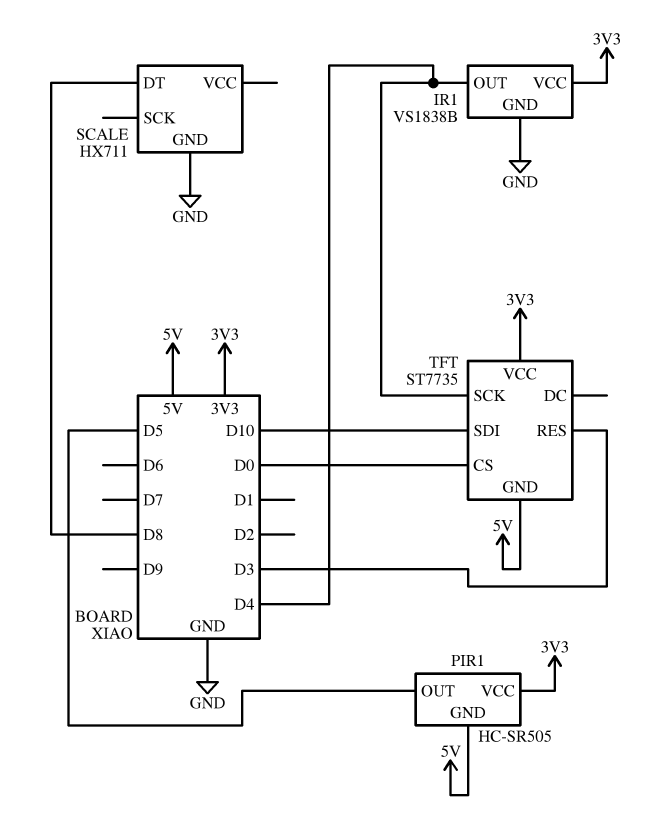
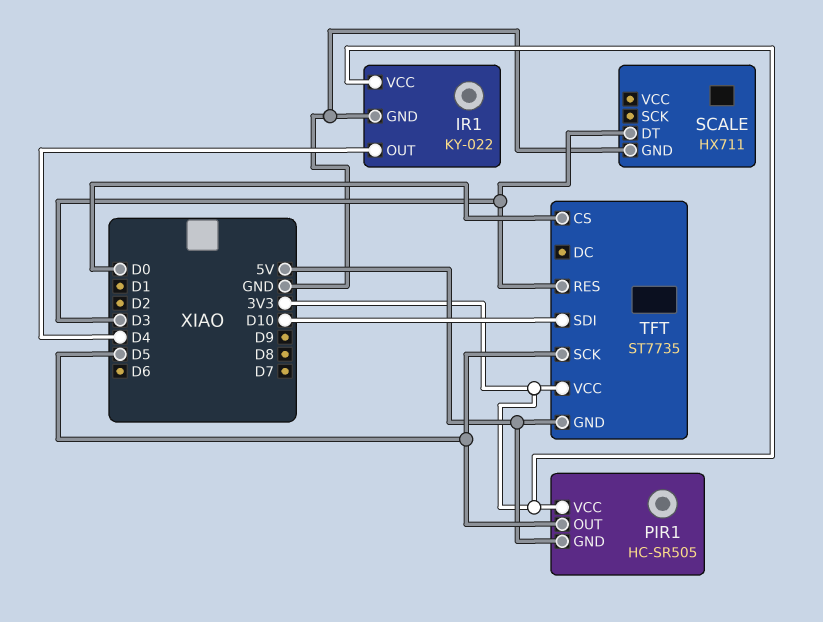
IR1: VS1838B -> KY-022
SCALE pin DT: D8 -> D3
TFT pin SCK: D4 -> D5

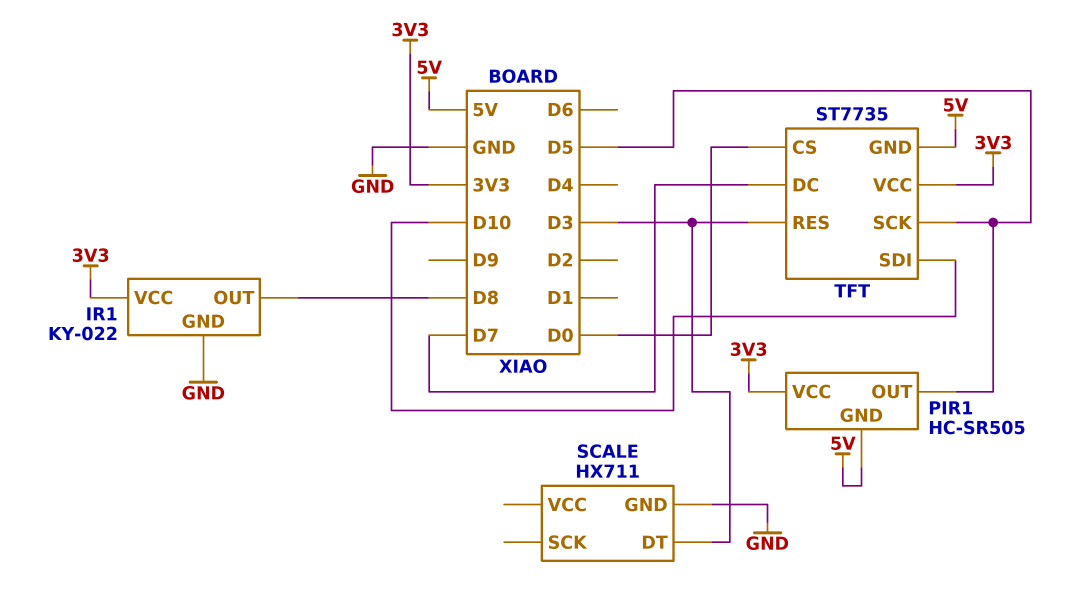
IR1 pin OUT: D4 -> D8
TFT pin DC: none -> D7

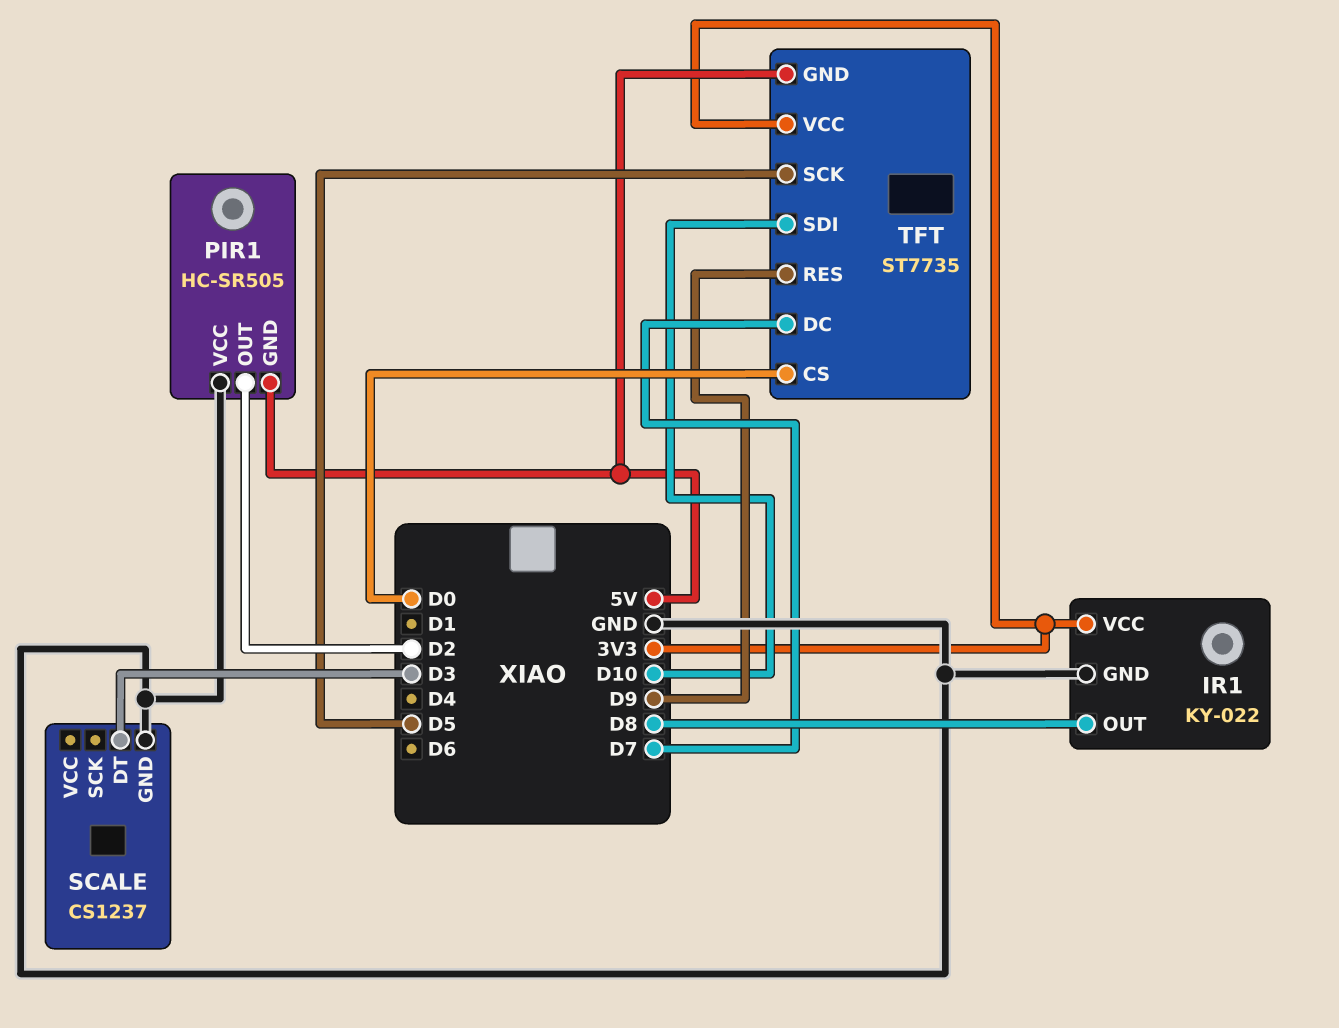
PIR1 pin OUT: D5 -> D2
PIR1 pin VCC: 3V3 -> GND
SCALE: HX711 -> CS1237
TFT pin RES: D3 -> D9

